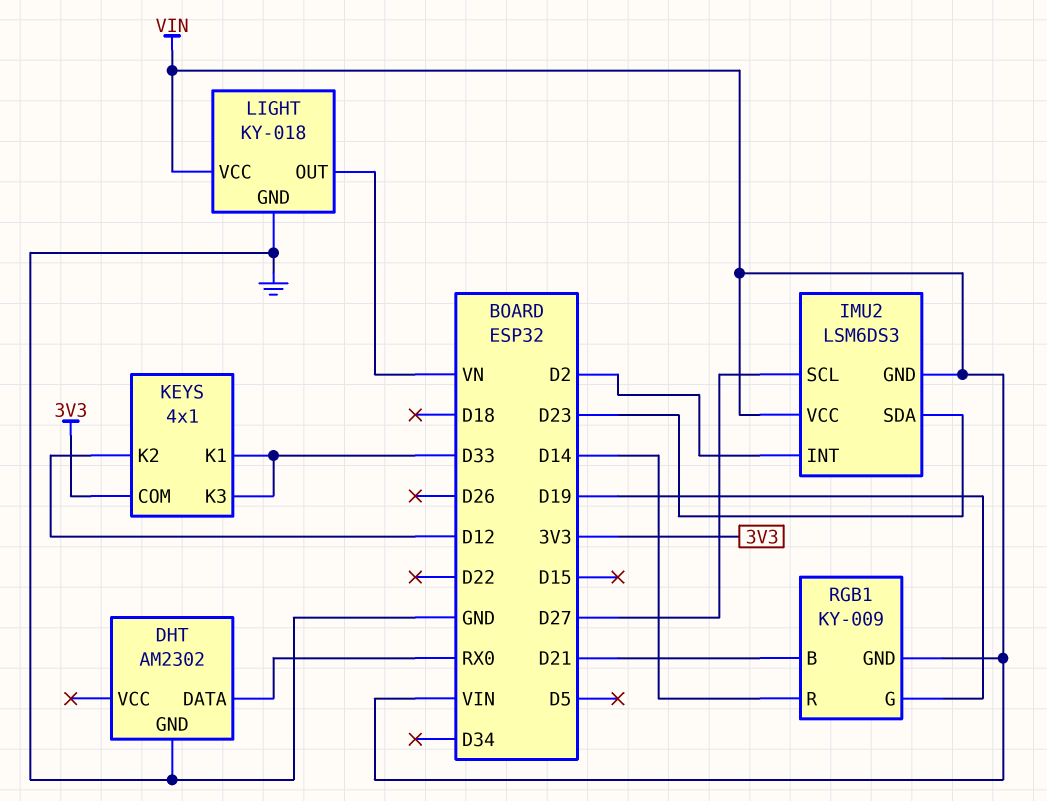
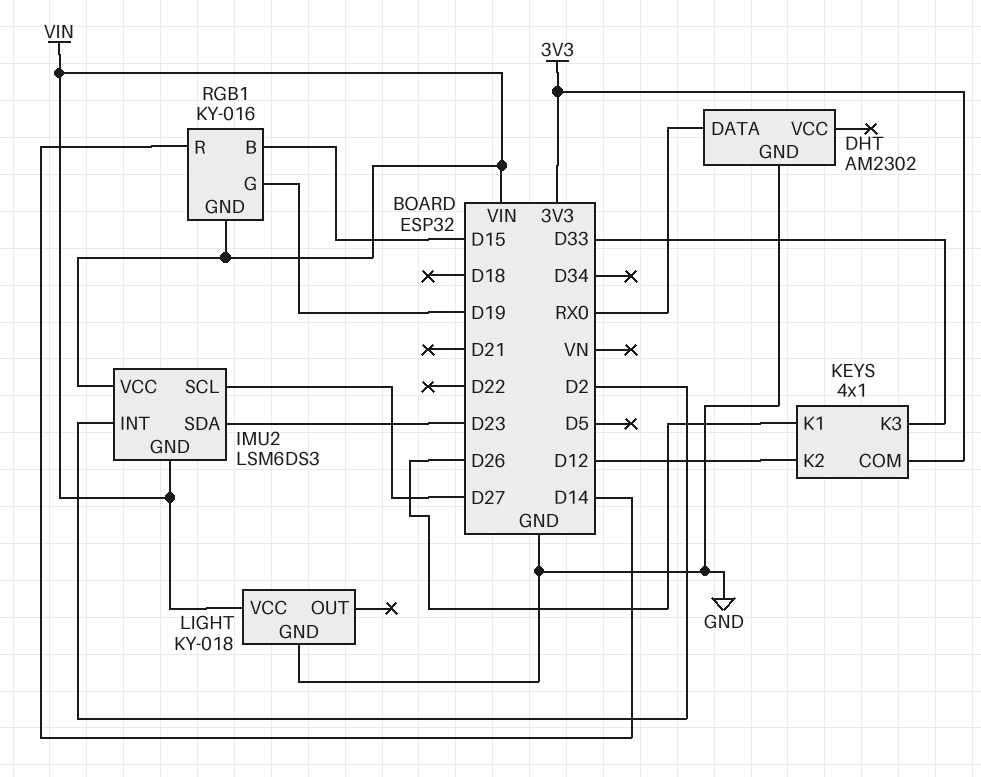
KEYS pin K1: D33 -> D26
LIGHT pin OUT: VN -> none
RGB1: KY-009 -> KY-016
RGB1 pin B: D21 -> D15

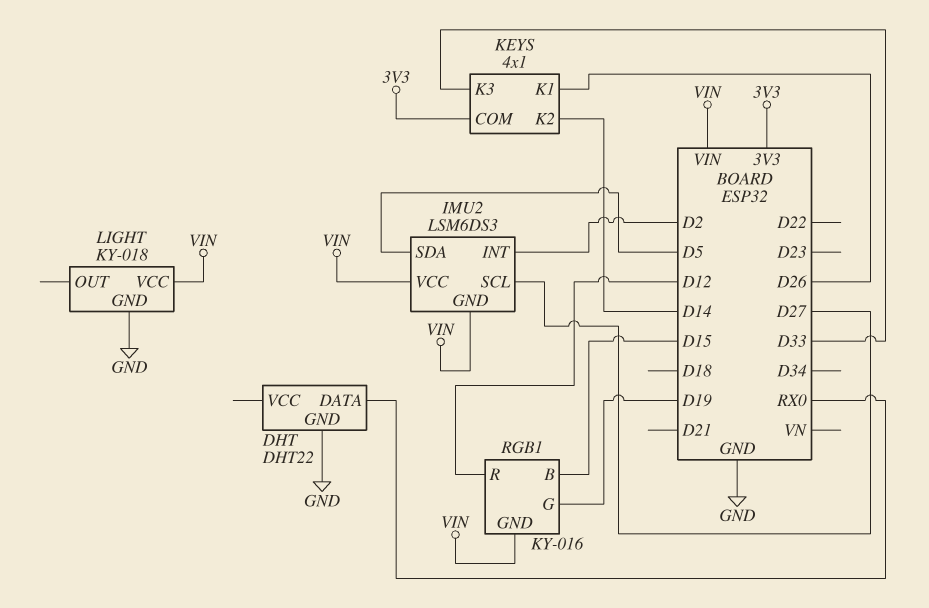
DHT: AM2302 -> DHT22
IMU2 pin SDA: D23 -> D5
KEYS pin K2: D12 -> D14
RGB1 pin R: D14 -> D12

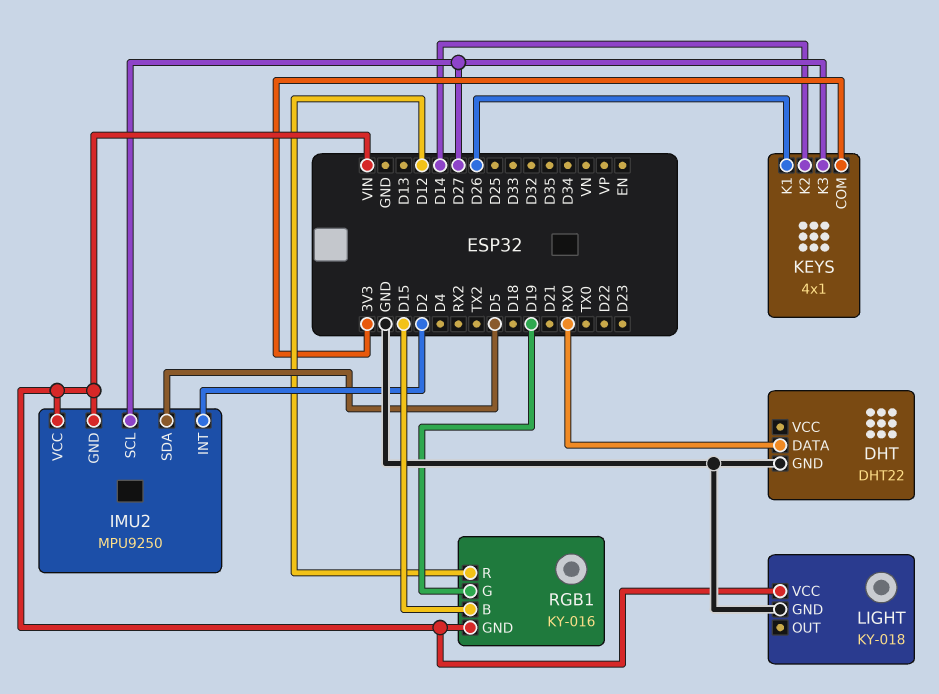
IMU2: LSM6DS3 -> MPU9250
KEYS pin K3: D33 -> D27

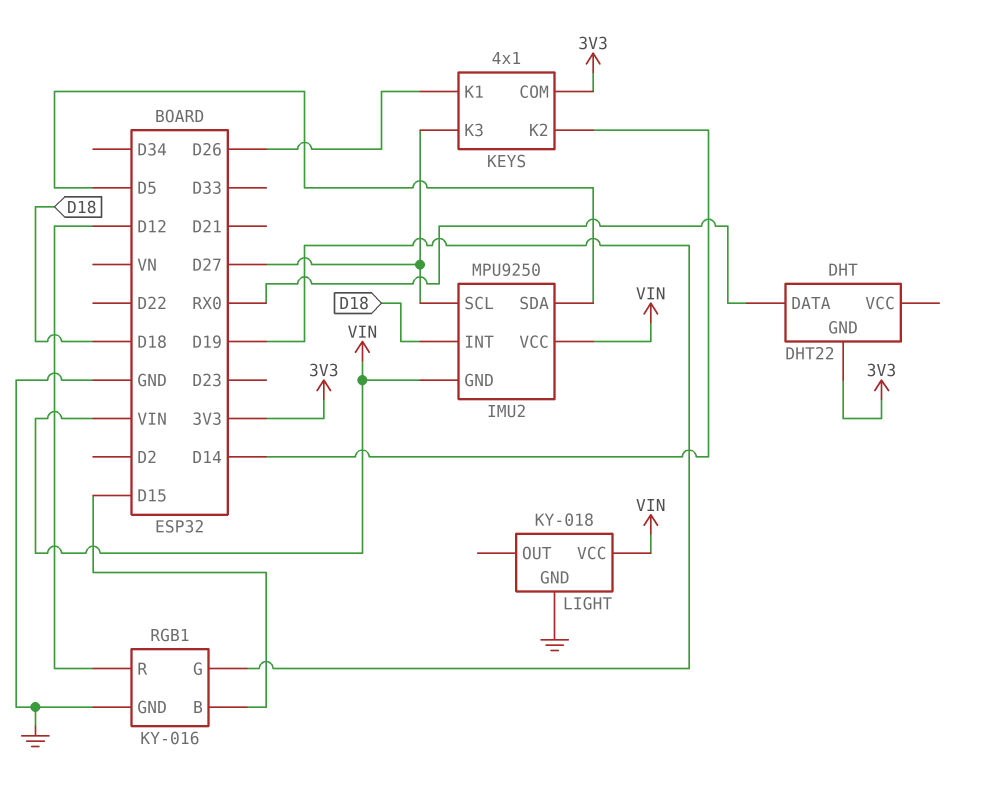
DHT pin GND: GND -> 3V3
IMU2 pin INT: D2 -> D18
RGB1 pin GND: VIN -> GND

